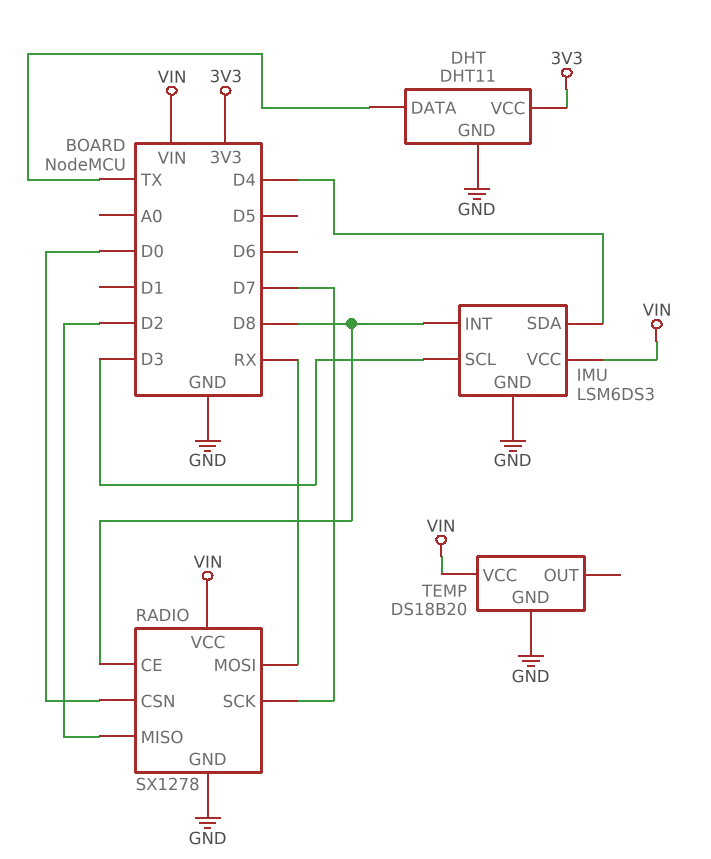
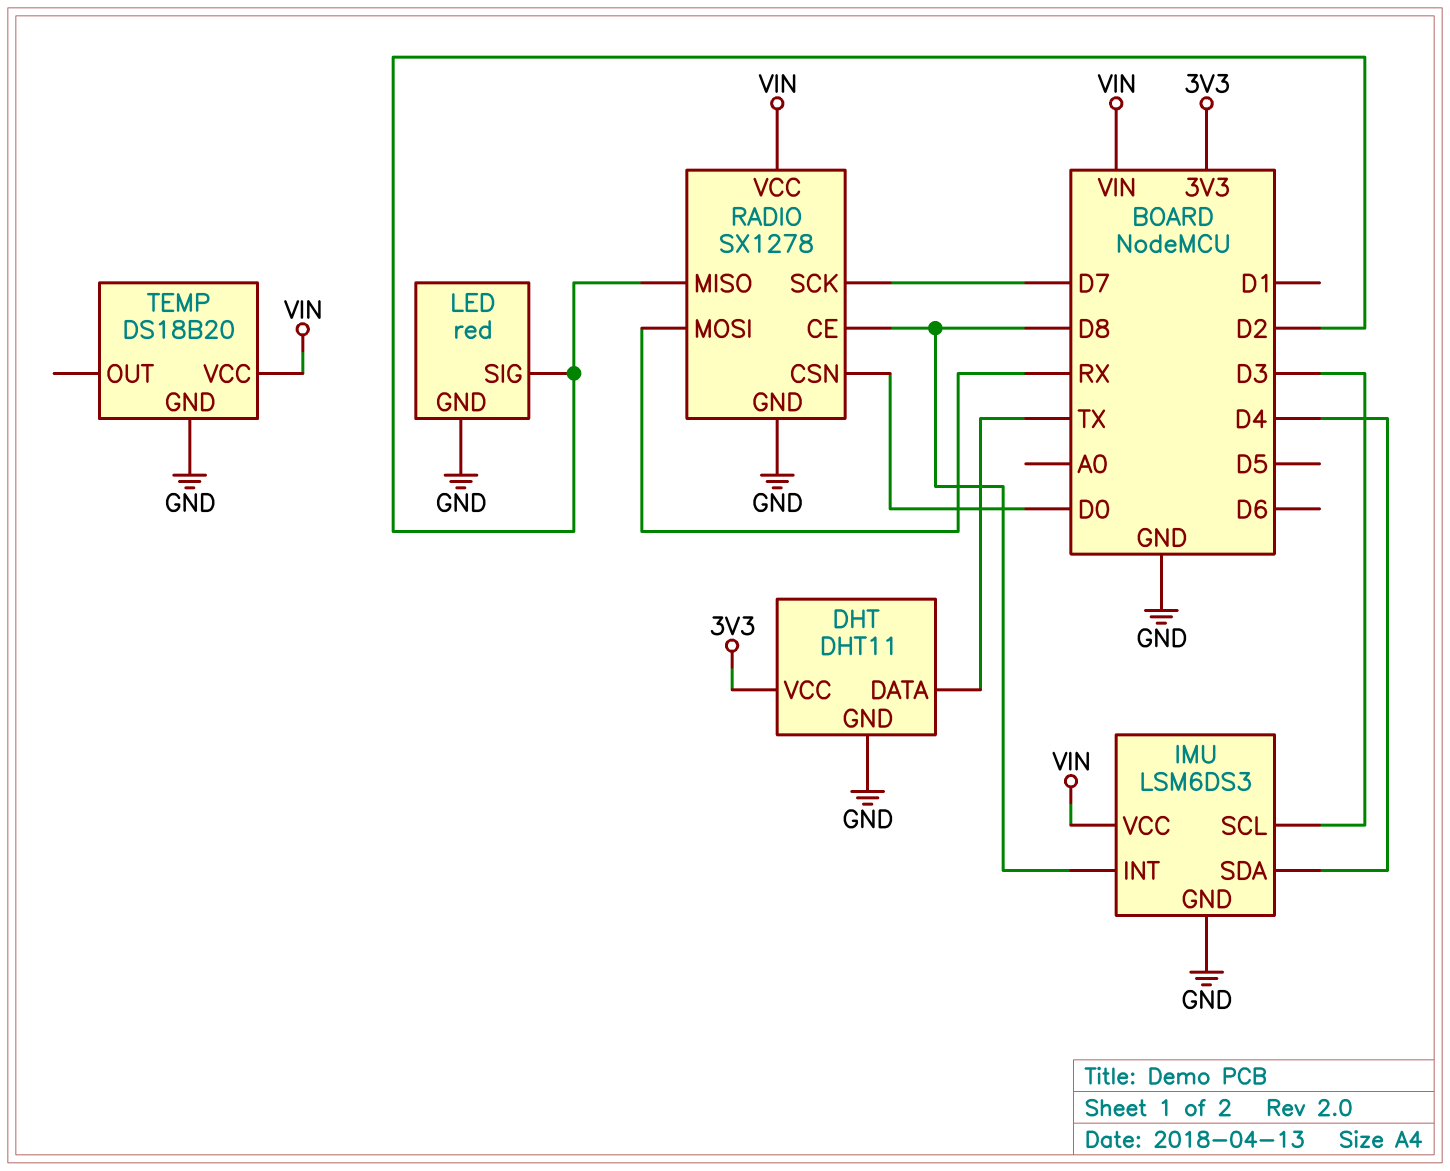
LED: none -> red
LED pin GND: none -> GND
LED pin SIG: none -> D2

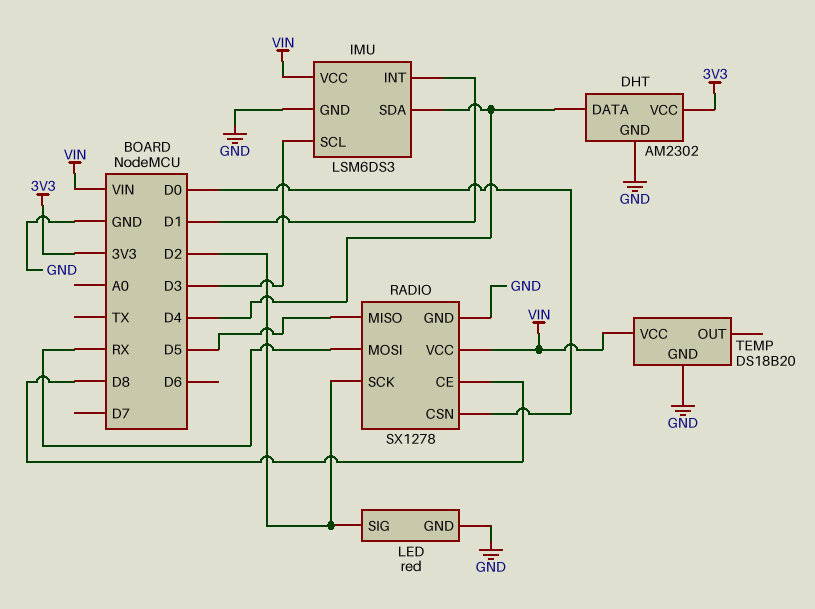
DHT: DHT11 -> AM2302
DHT pin DATA: TX -> D4
IMU pin INT: D8 -> D1
RADIO pin MISO: D2 -> D5
RADIO pin SCK: D7 -> D2

